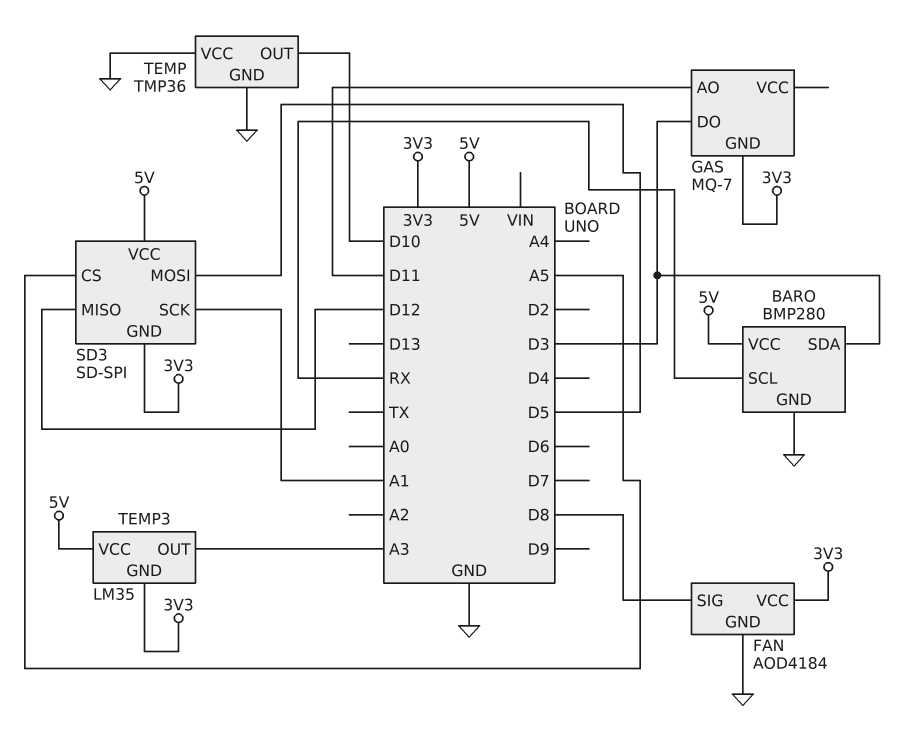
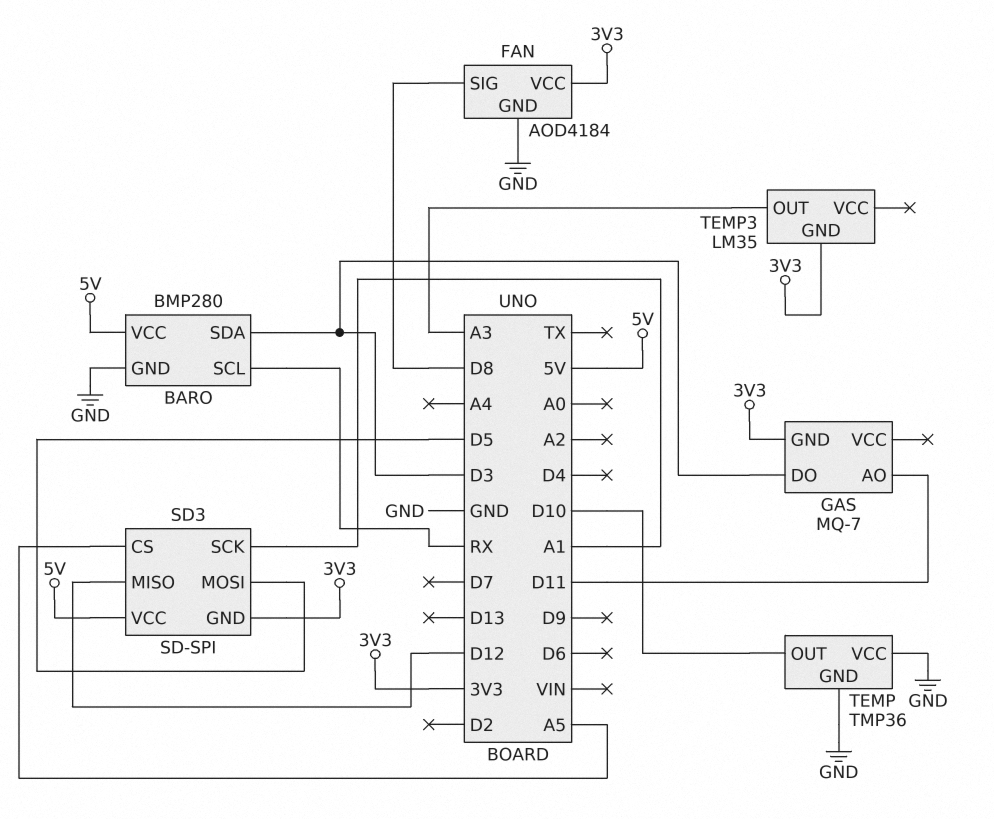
TEMP3 pin VCC: 5V -> none

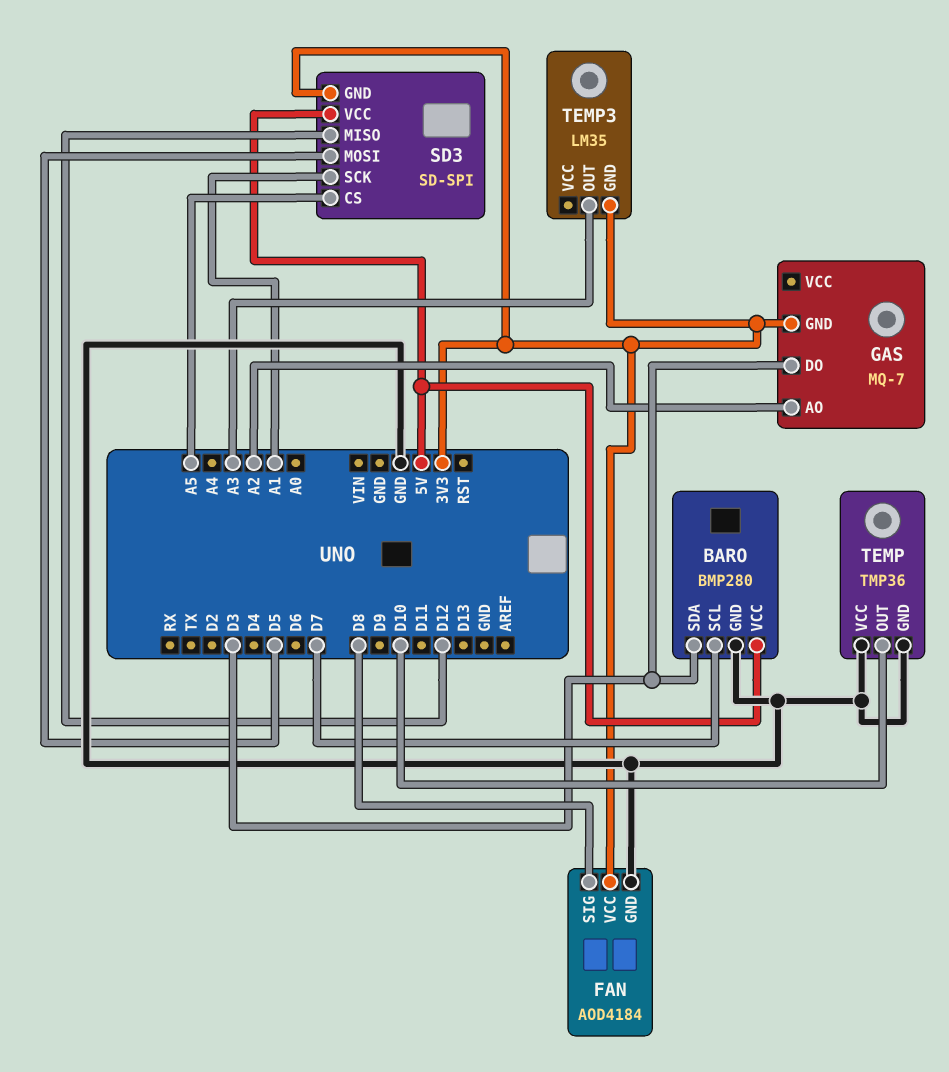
BARO pin SCL: RX -> D7
GAS pin AO: D11 -> A2

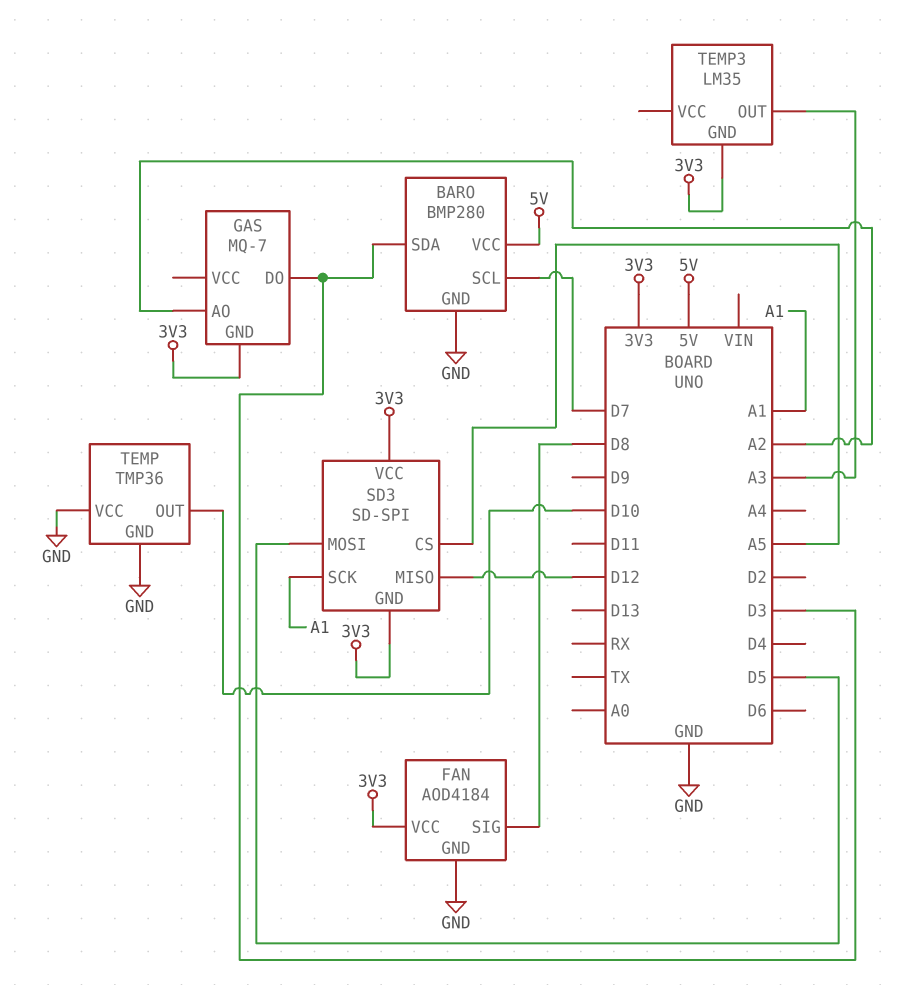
SD3 pin VCC: 5V -> 3V3

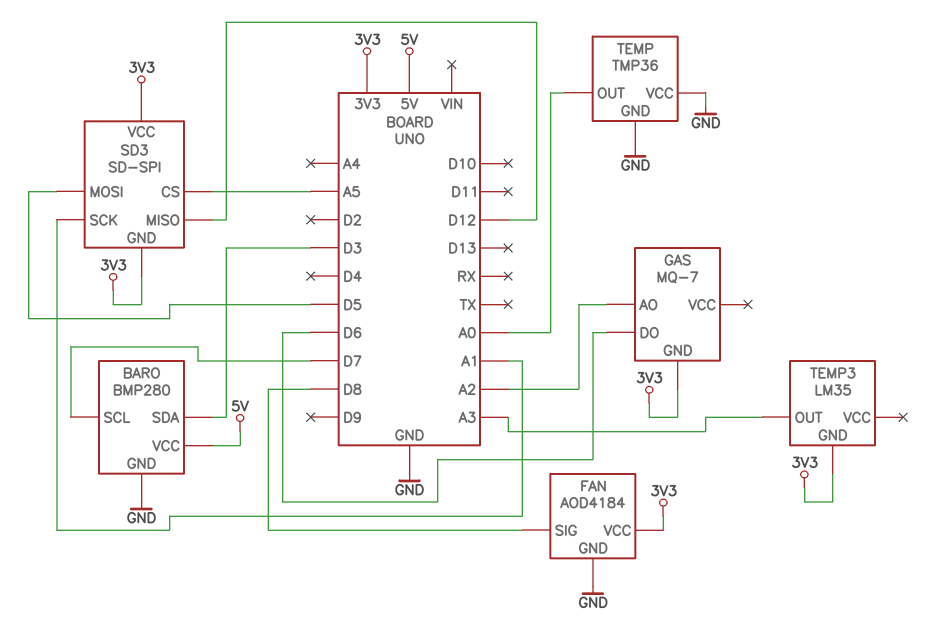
GAS pin DO: D3 -> D6
TEMP pin OUT: D10 -> A0

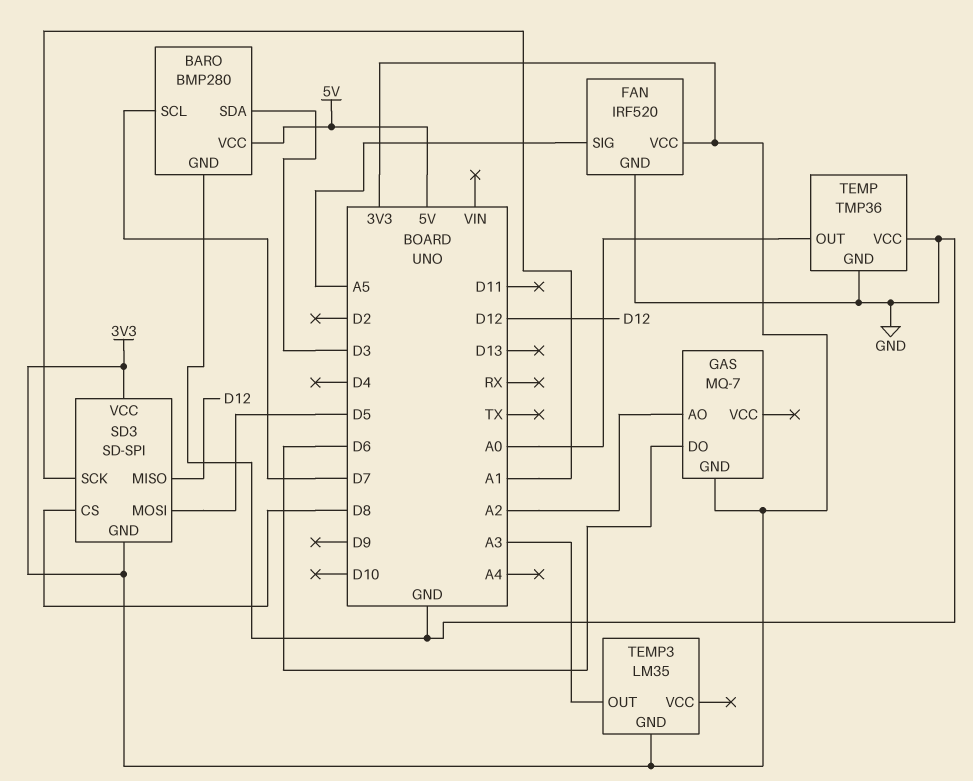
FAN: AOD4184 -> IRF520
FAN pin SIG: D8 -> A5
SD3 pin CS: A5 -> D8

